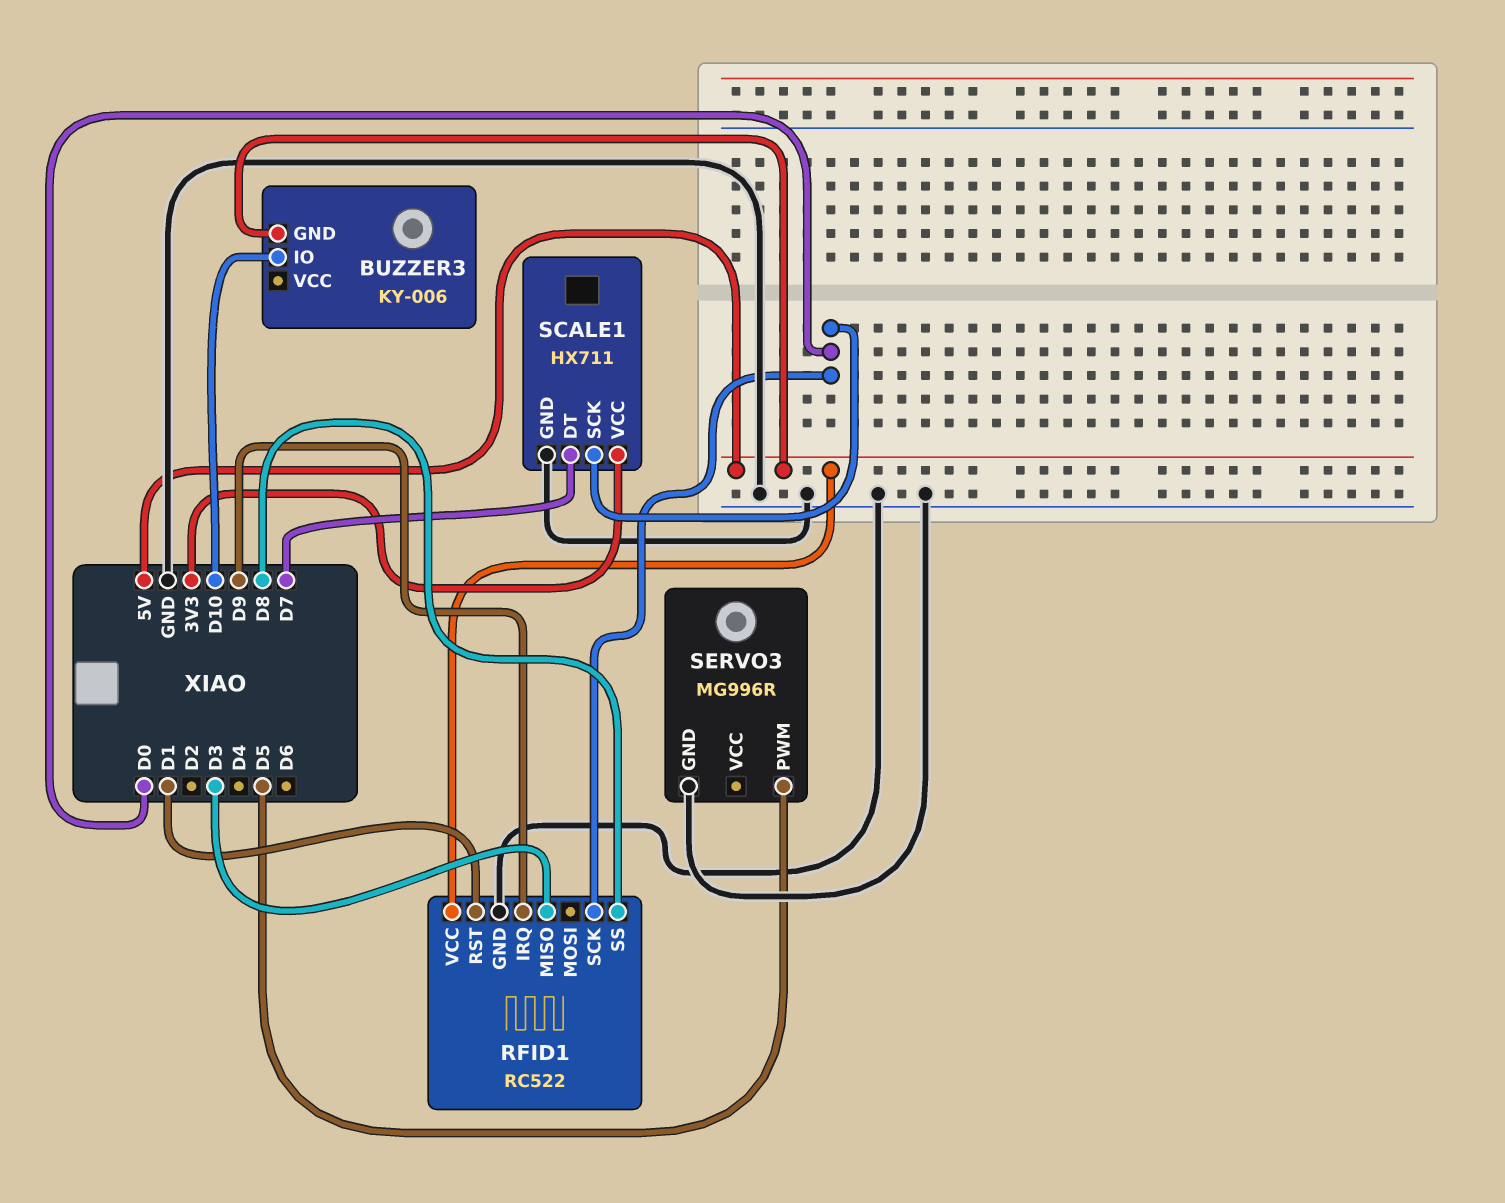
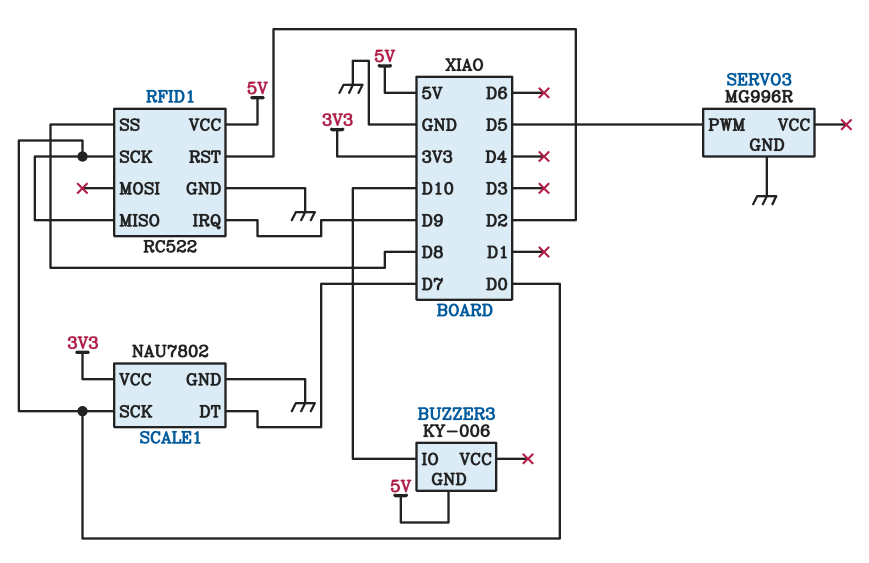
RFID1 pin MISO: D3 -> D0
RFID1 pin RST: D1 -> D2
SCALE1: HX711 -> NAU7802

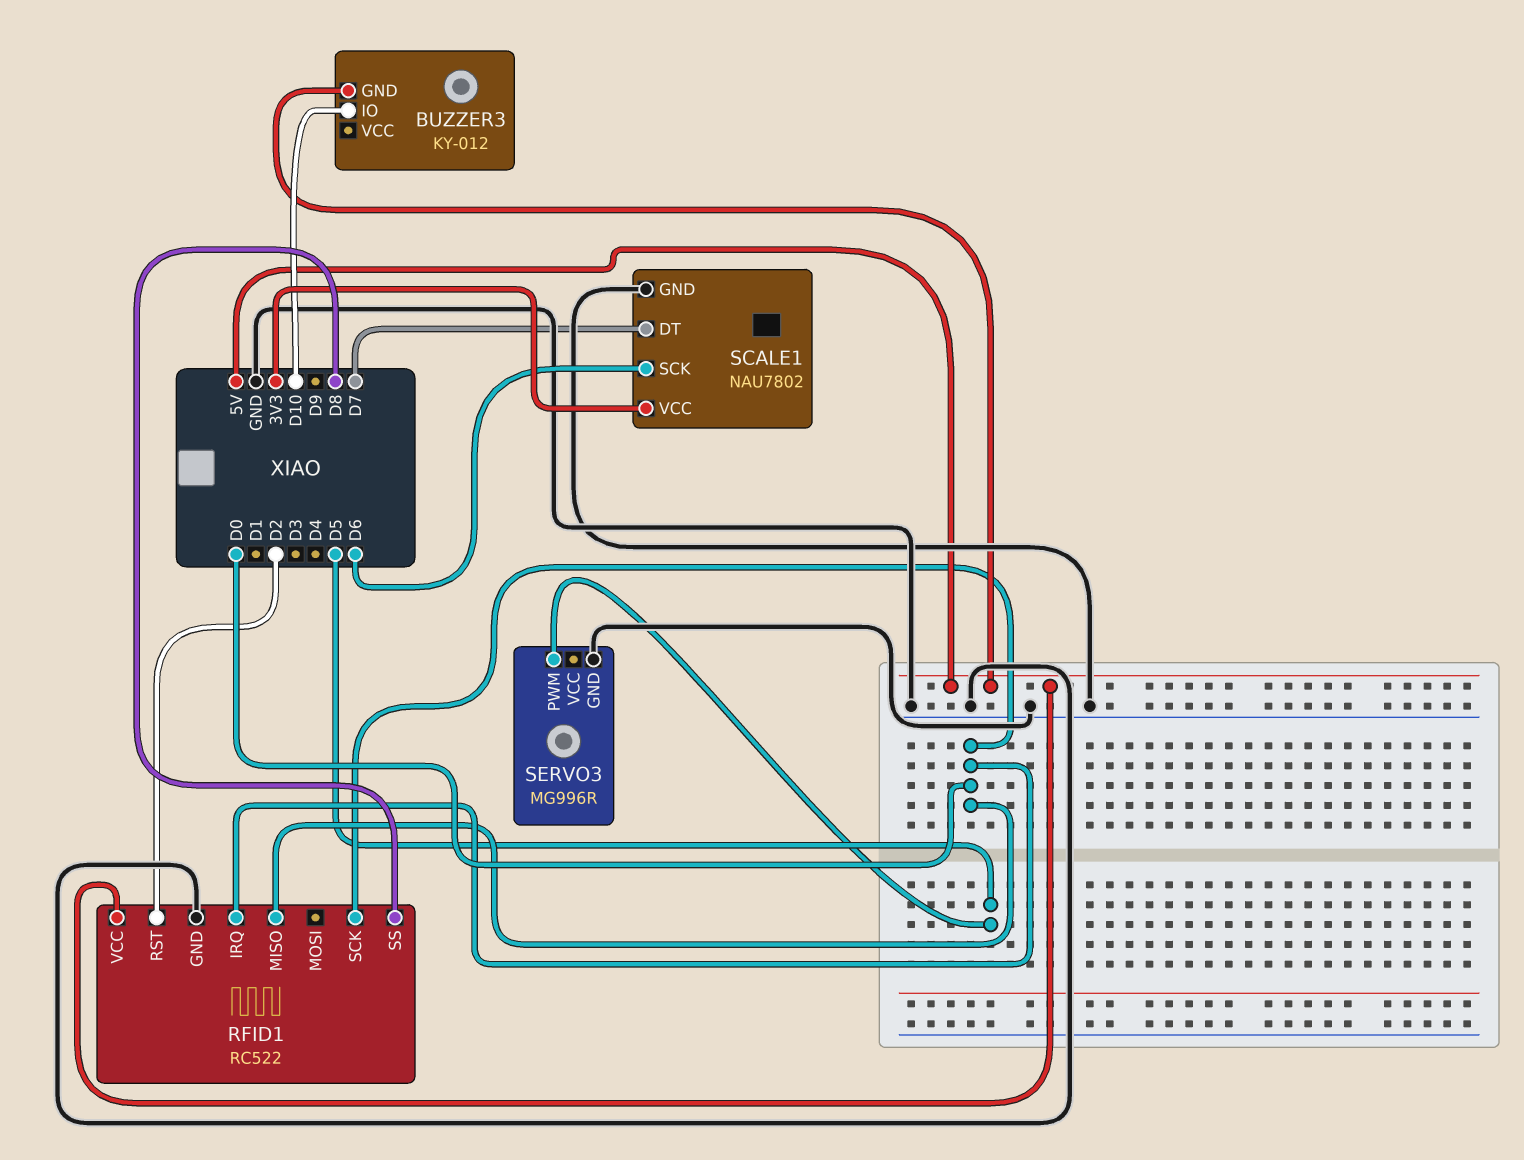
BUZZER3: KY-006 -> KY-012
RFID1 pin IRQ: D9 -> D0
SCALE1 pin SCK: D0 -> D6

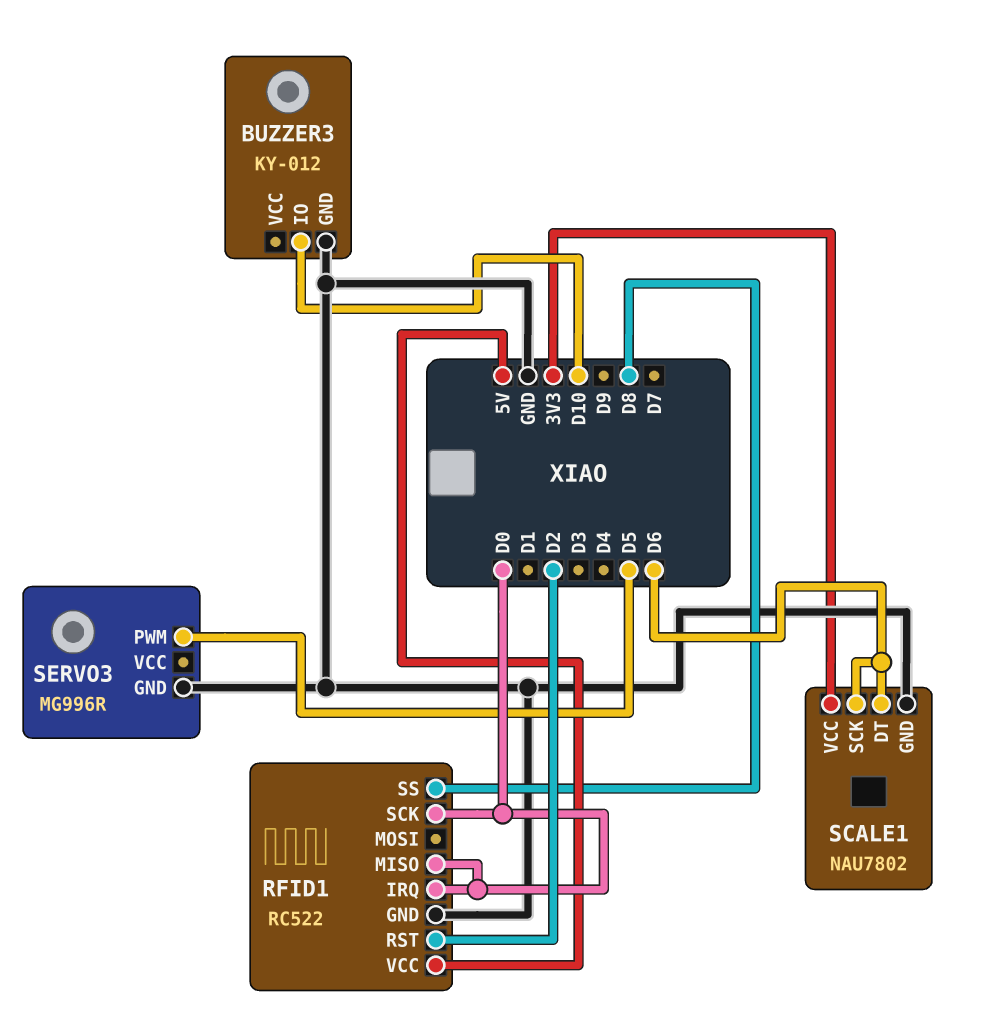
BUZZER3 pin GND: 5V -> GND
SCALE1 pin DT: D7 -> D6

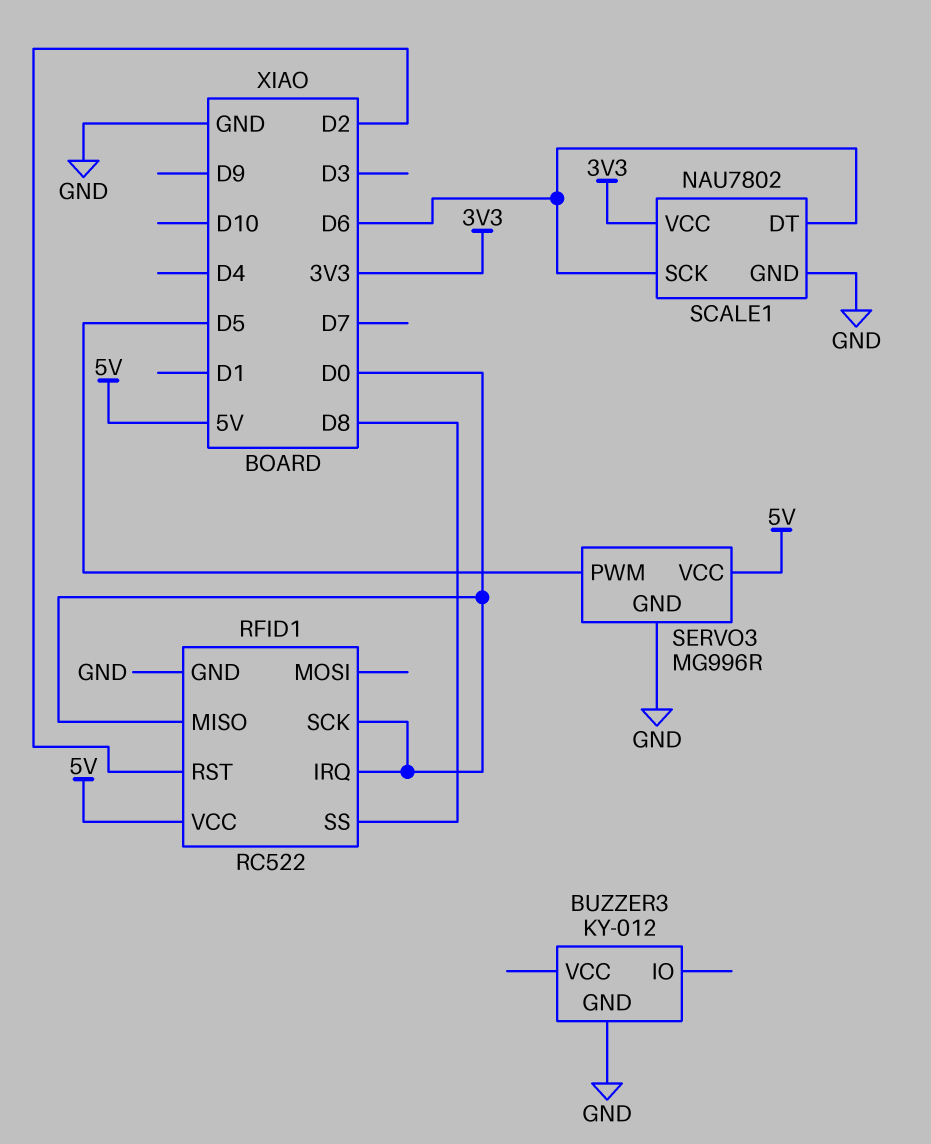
BUZZER3 pin IO: D10 -> none
SERVO3 pin VCC: none -> 5V

